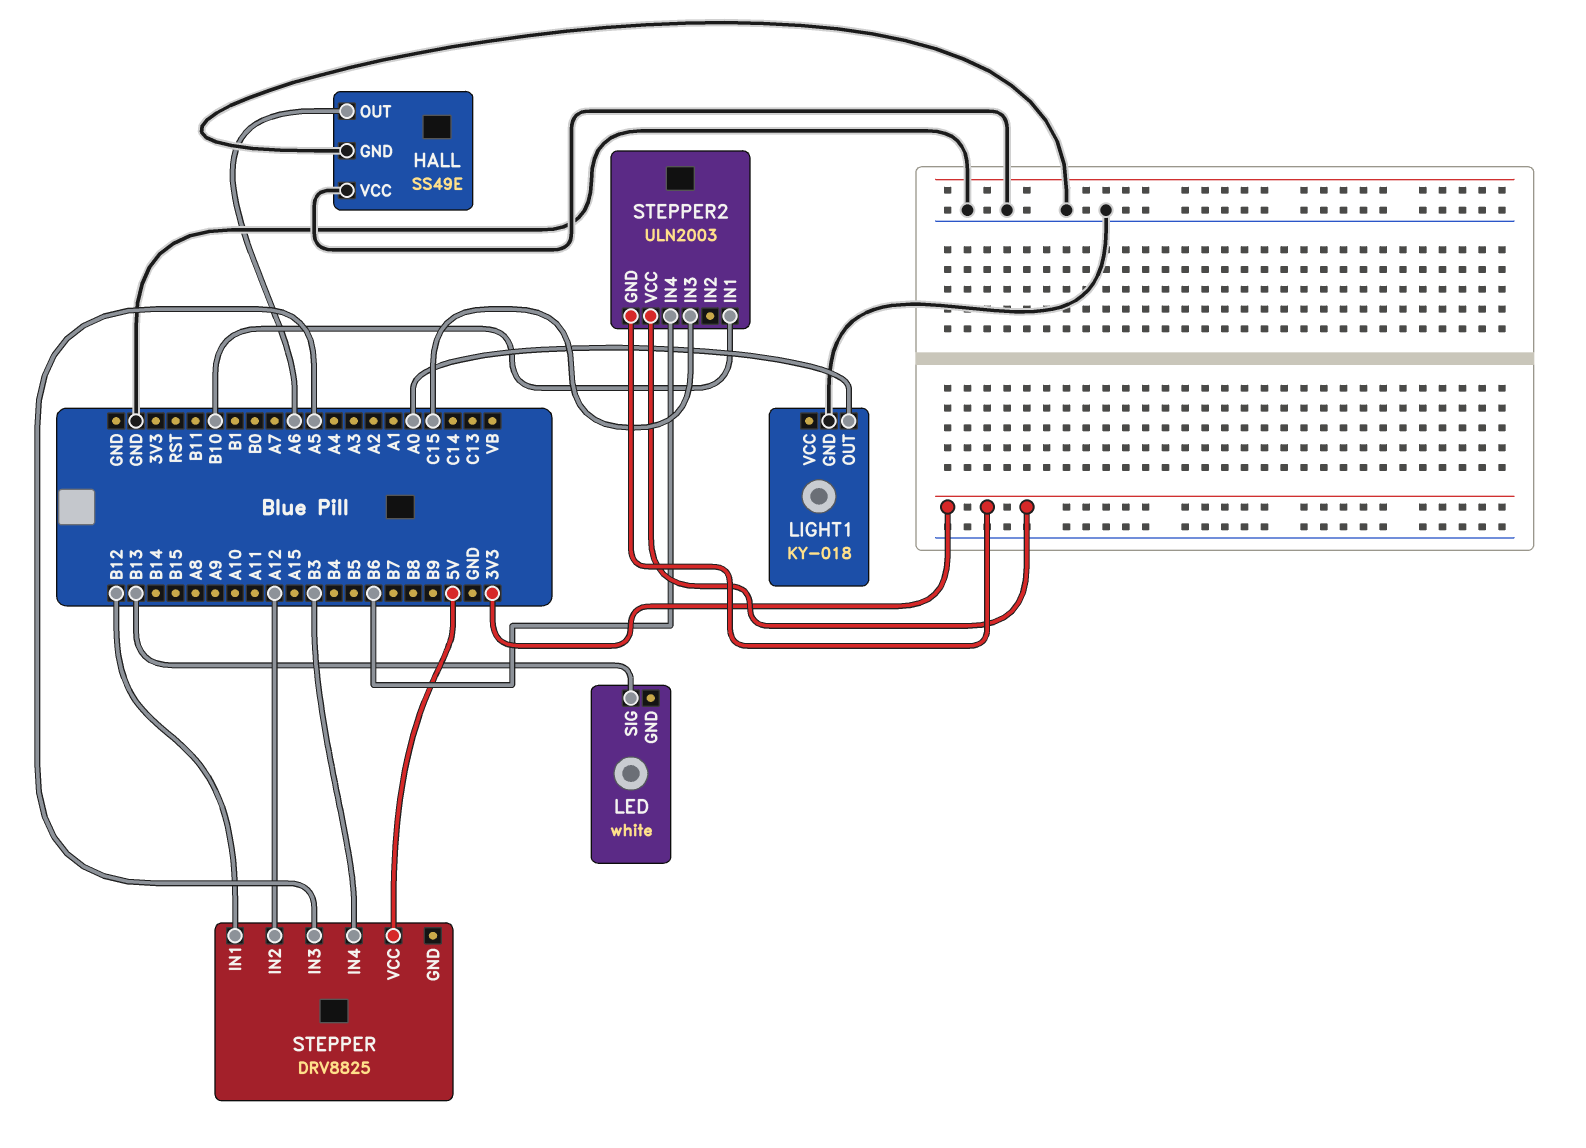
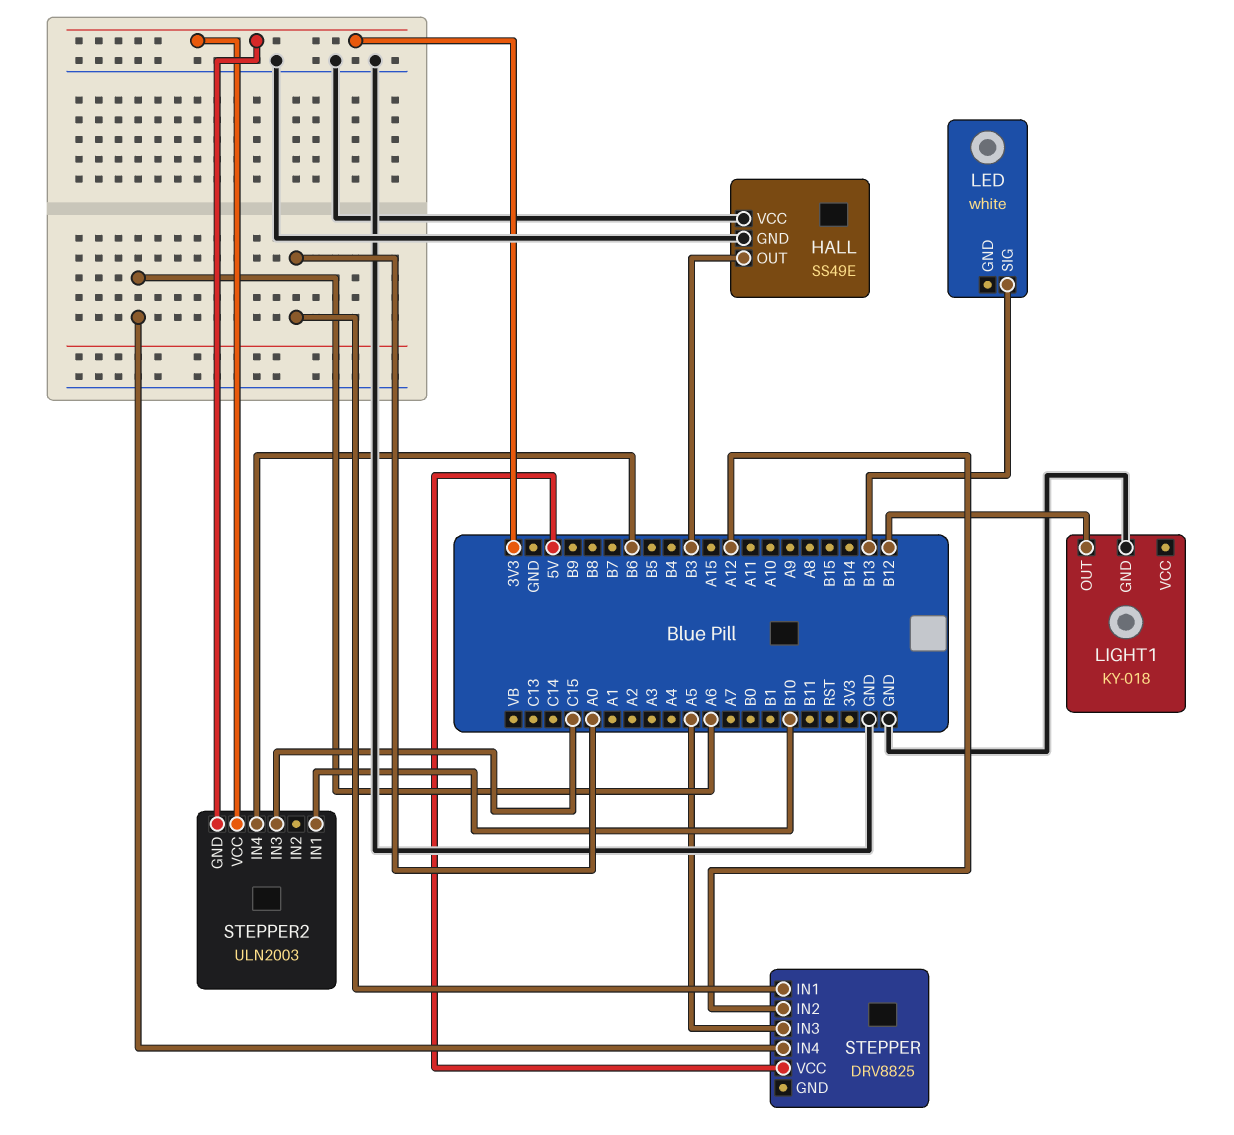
HALL pin OUT: A6 -> B3
LIGHT1 pin OUT: A0 -> B12
STEPPER pin IN1: B12 -> A0
STEPPER pin IN4: B3 -> A6

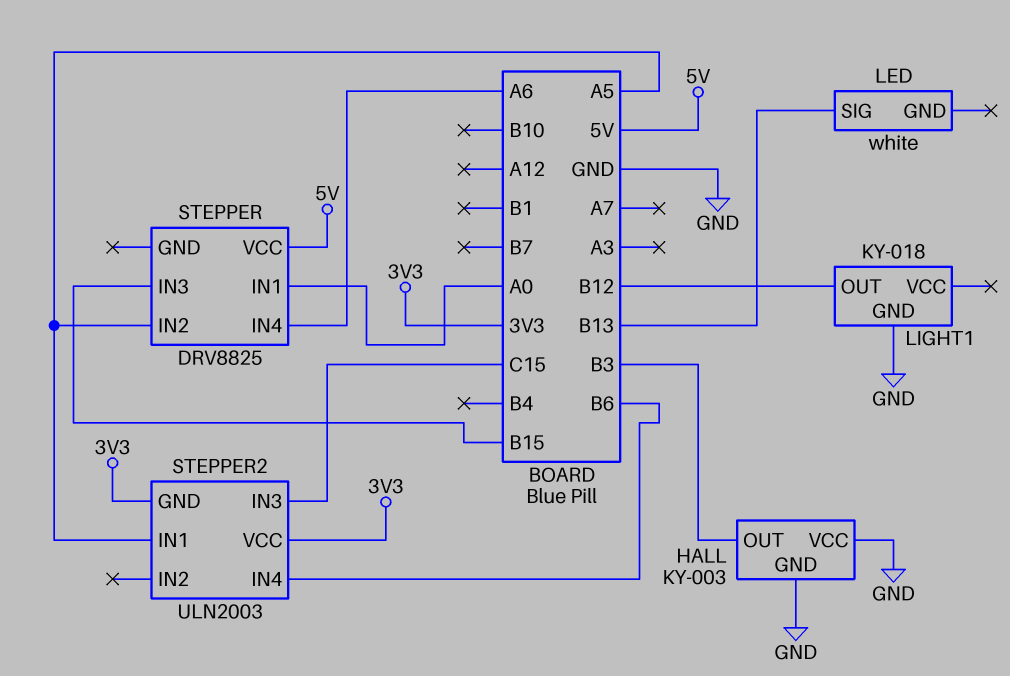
HALL: SS49E -> KY-003
STEPPER pin IN2: A12 -> A5
STEPPER pin IN3: A5 -> B15
STEPPER2 pin IN1: B10 -> A5

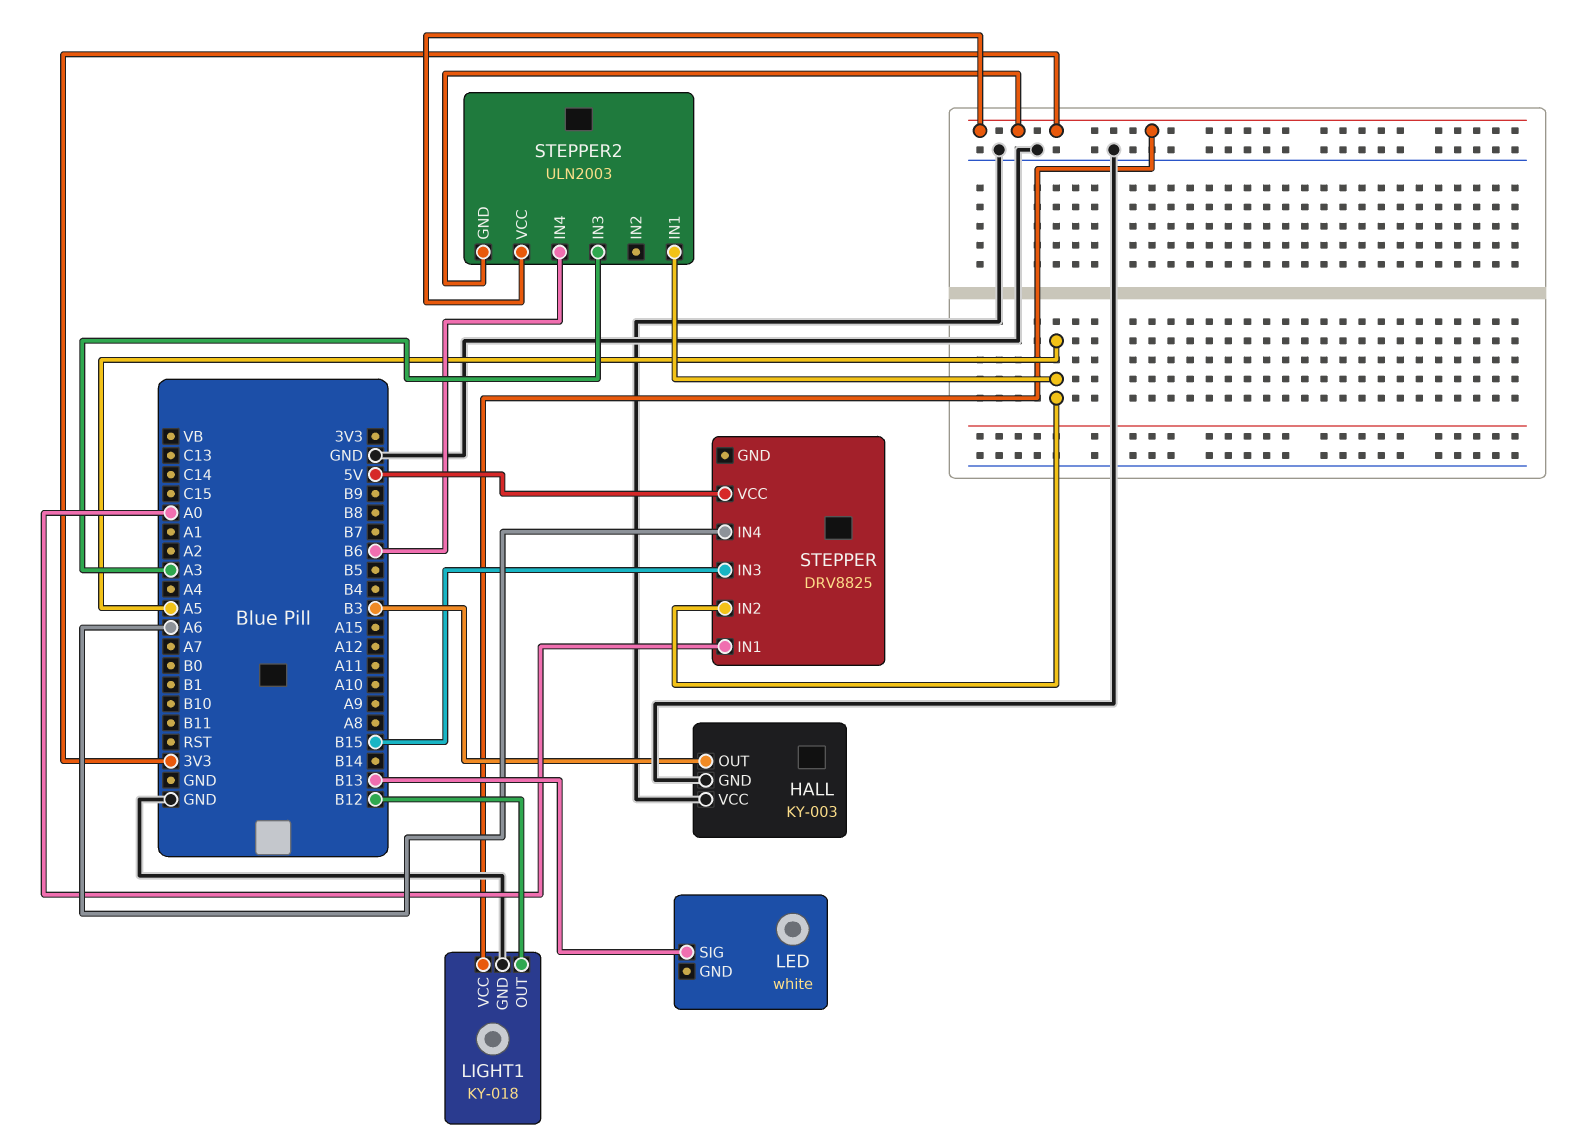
LIGHT1 pin VCC: none -> 3V3
STEPPER2 pin IN3: C15 -> A3

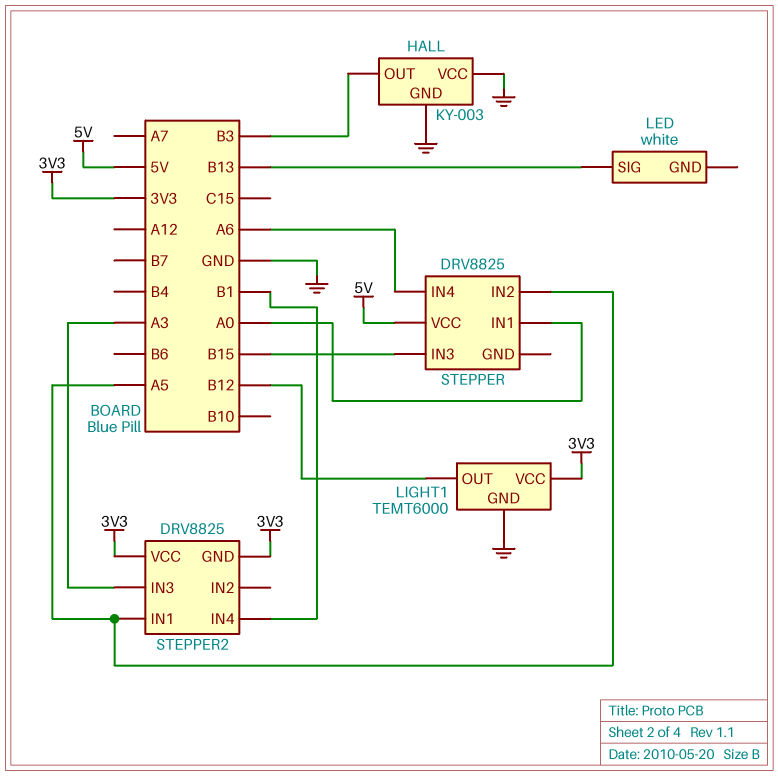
LIGHT1: KY-018 -> TEMT6000
STEPPER2: ULN2003 -> DRV8825
STEPPER2 pin IN4: B6 -> B1

